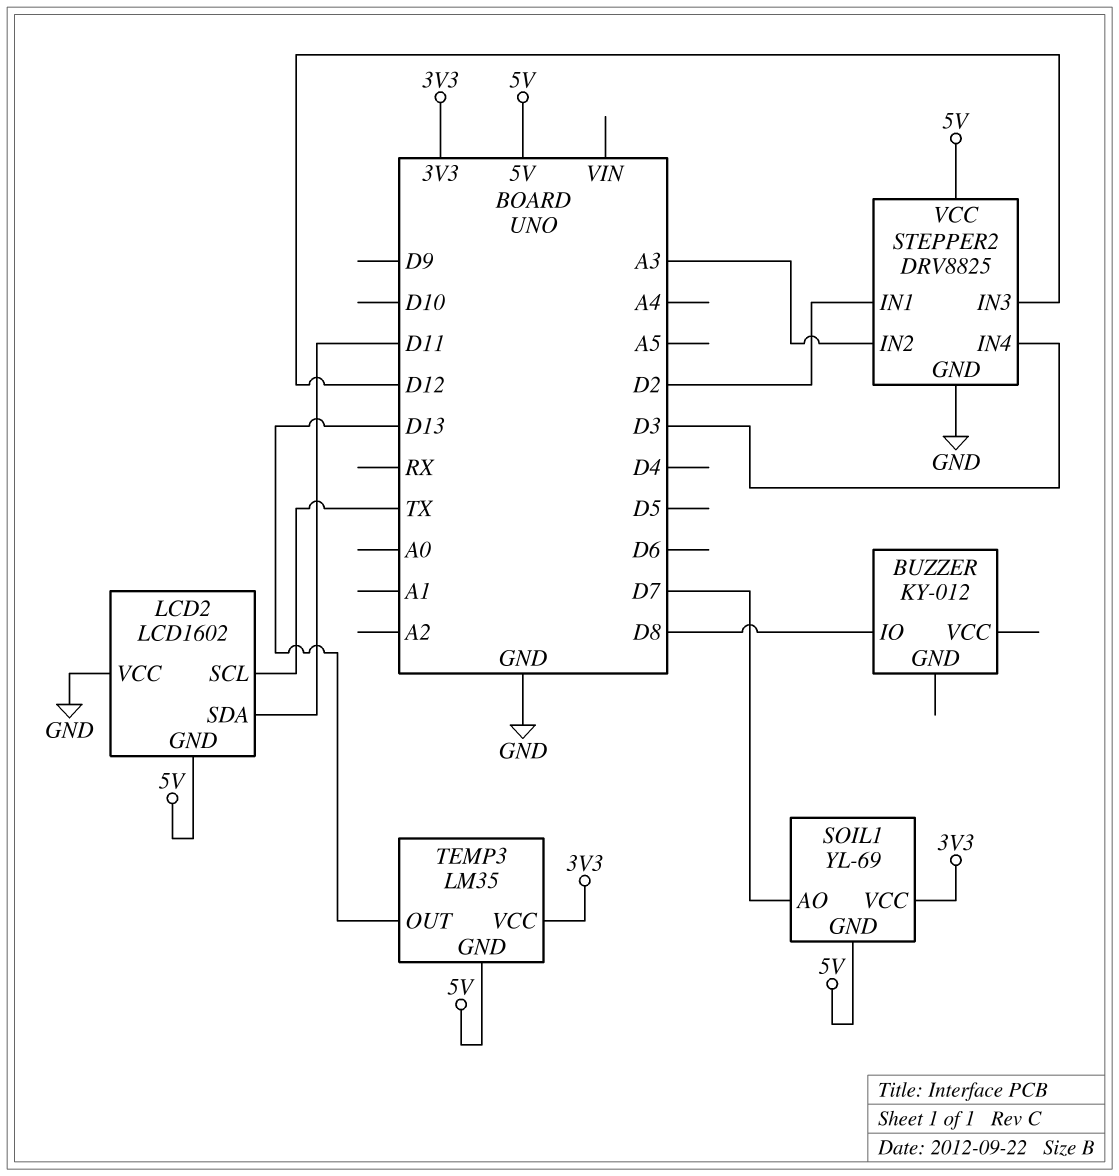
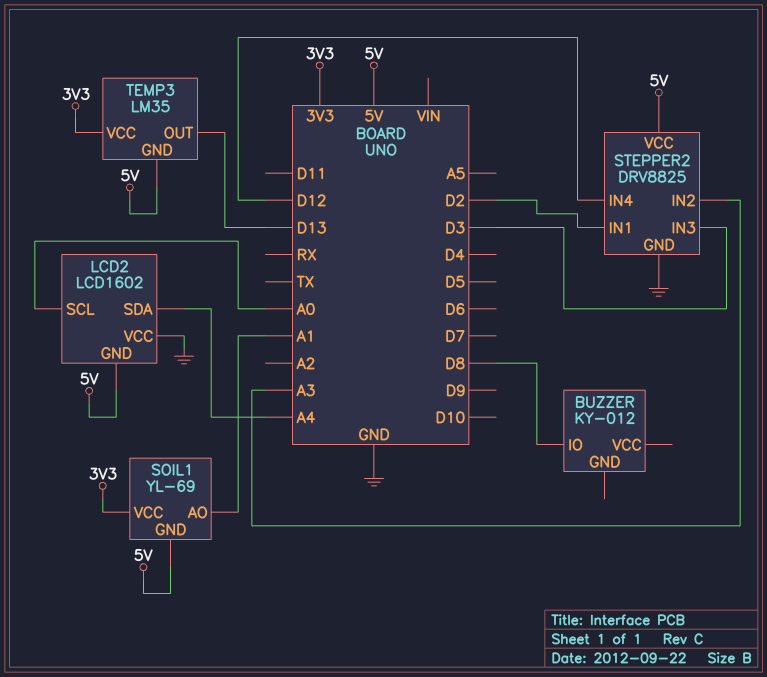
LCD2 pin SCL: TX -> A0
LCD2 pin SDA: D11 -> A4
SOIL1 pin AO: D7 -> A1
STEPPER2 pin IN3: D12 -> D3
STEPPER2 pin IN4: D3 -> D12

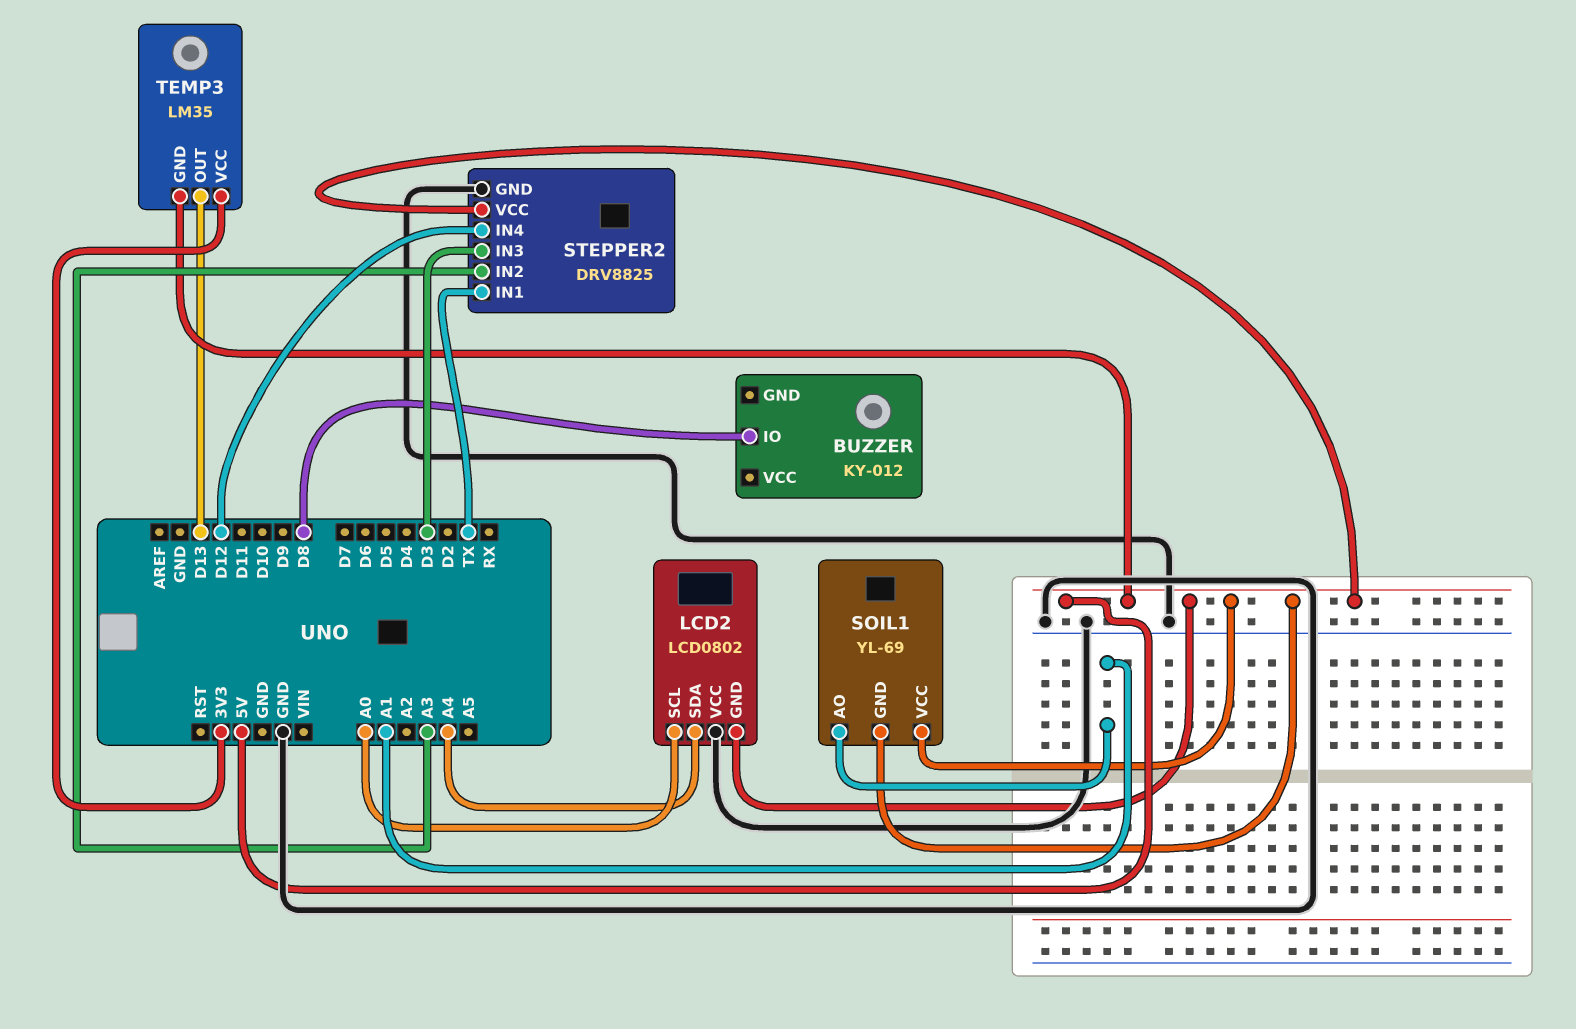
LCD2: LCD1602 -> LCD0802
SOIL1 pin VCC: 3V3 -> 5V
STEPPER2 pin IN1: D2 -> TX

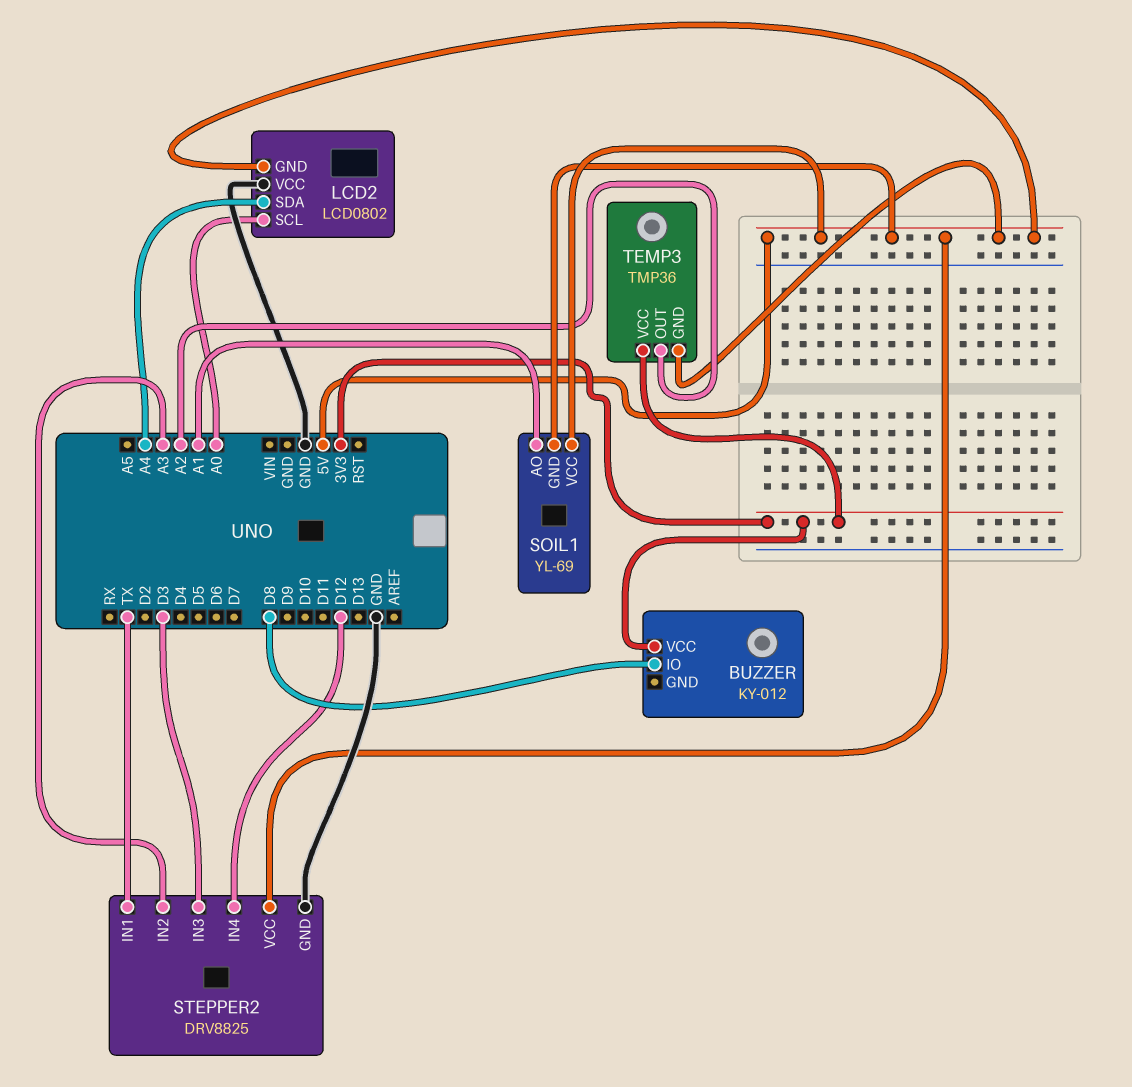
BUZZER pin VCC: none -> 3V3
TEMP3: LM35 -> TMP36
TEMP3 pin OUT: D13 -> A2

